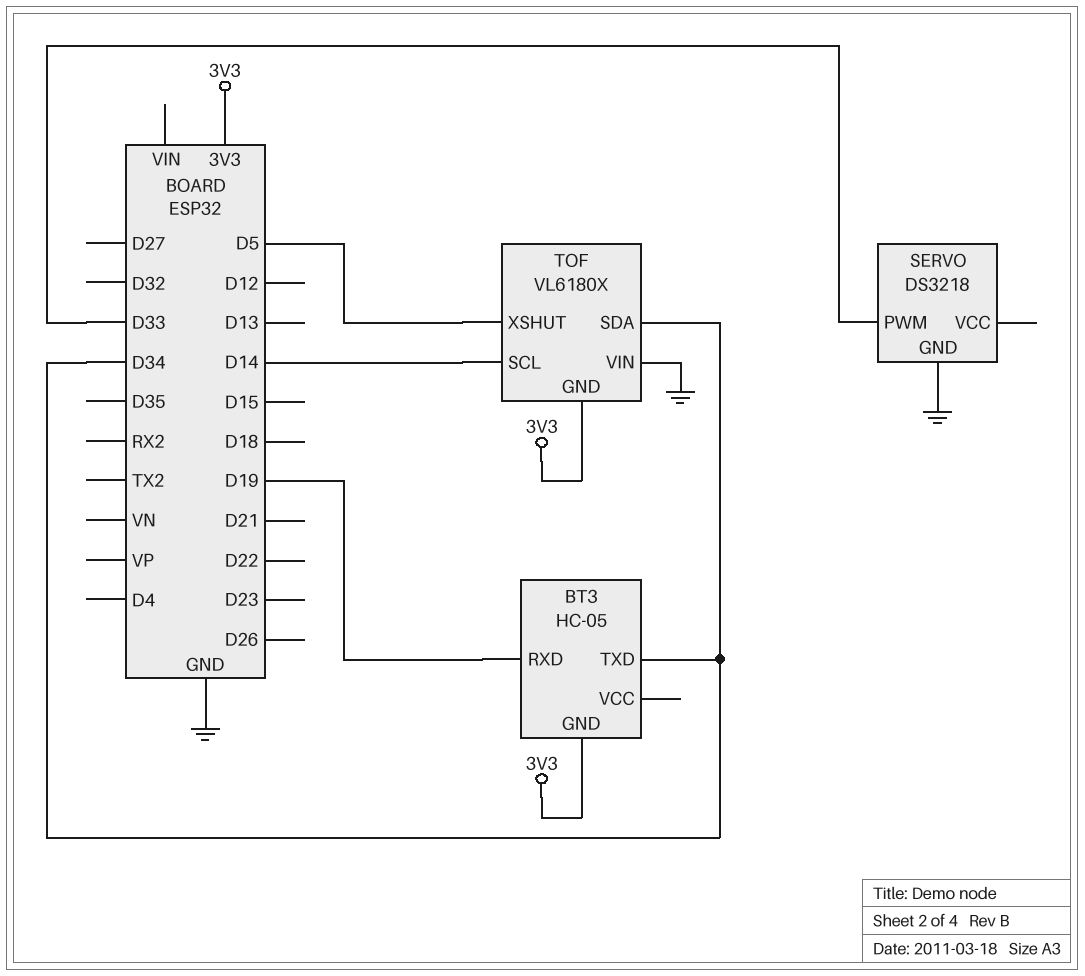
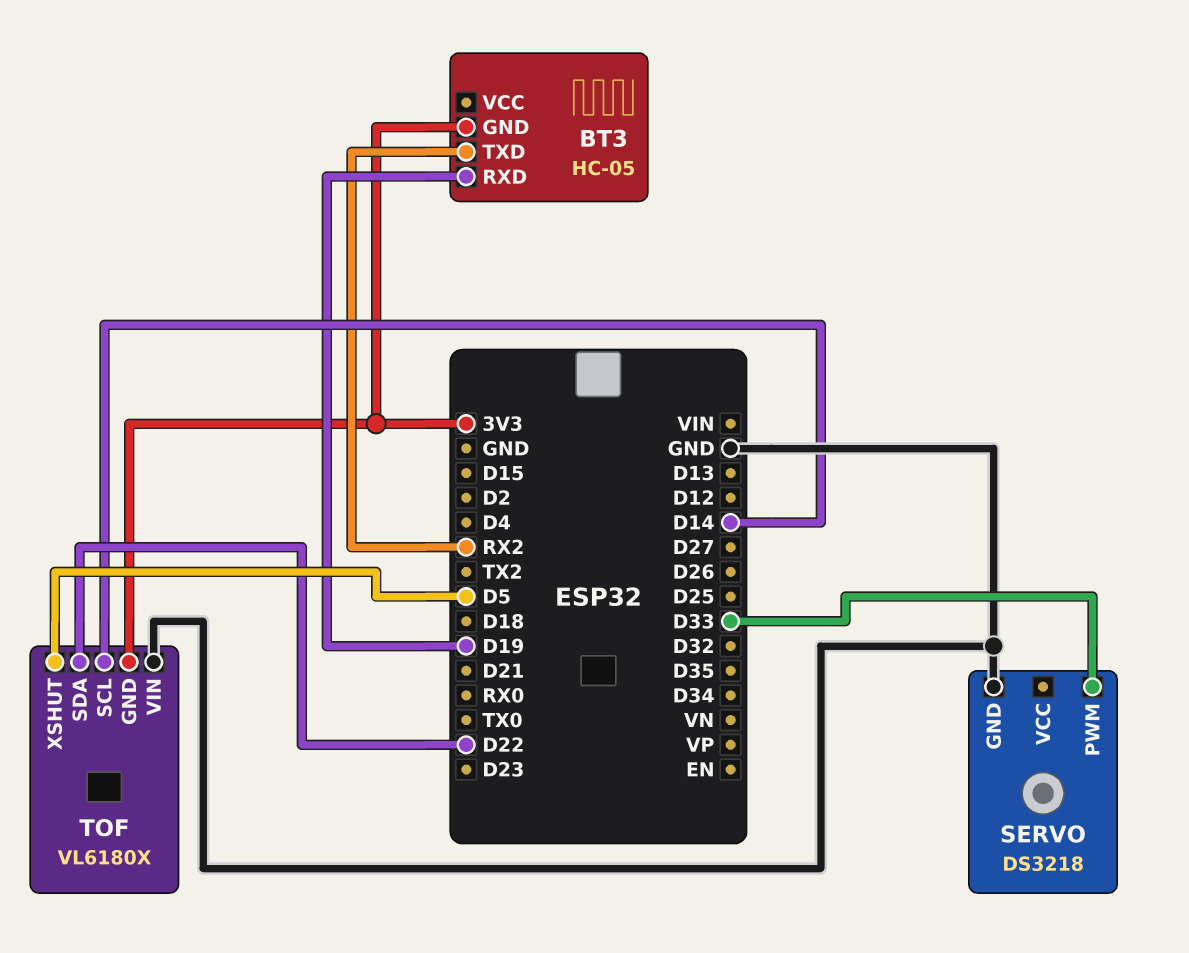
BT3 pin TXD: D34 -> RX2
TOF pin SDA: D34 -> D22

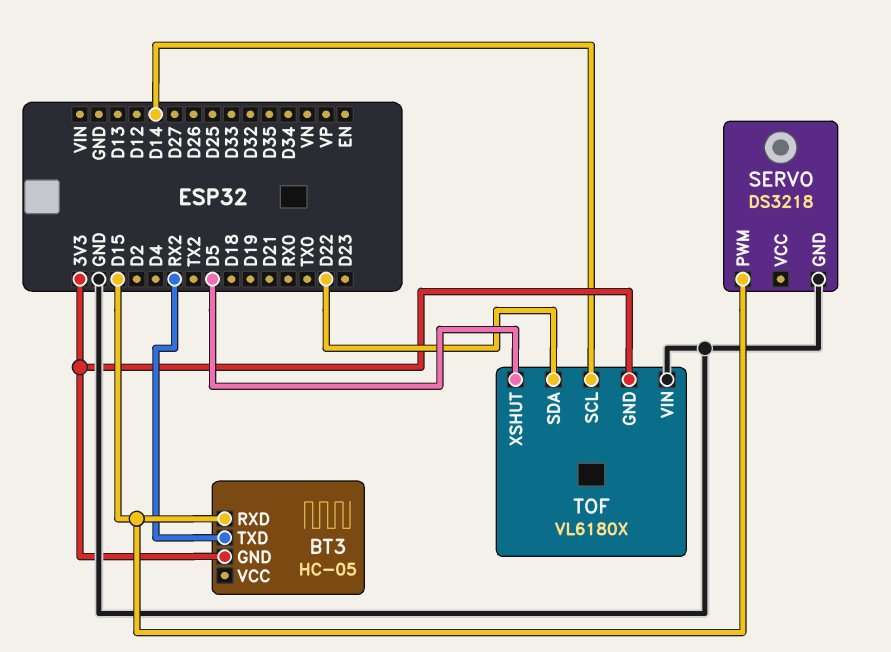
BT3 pin RXD: D19 -> D15
SERVO pin PWM: D33 -> D15

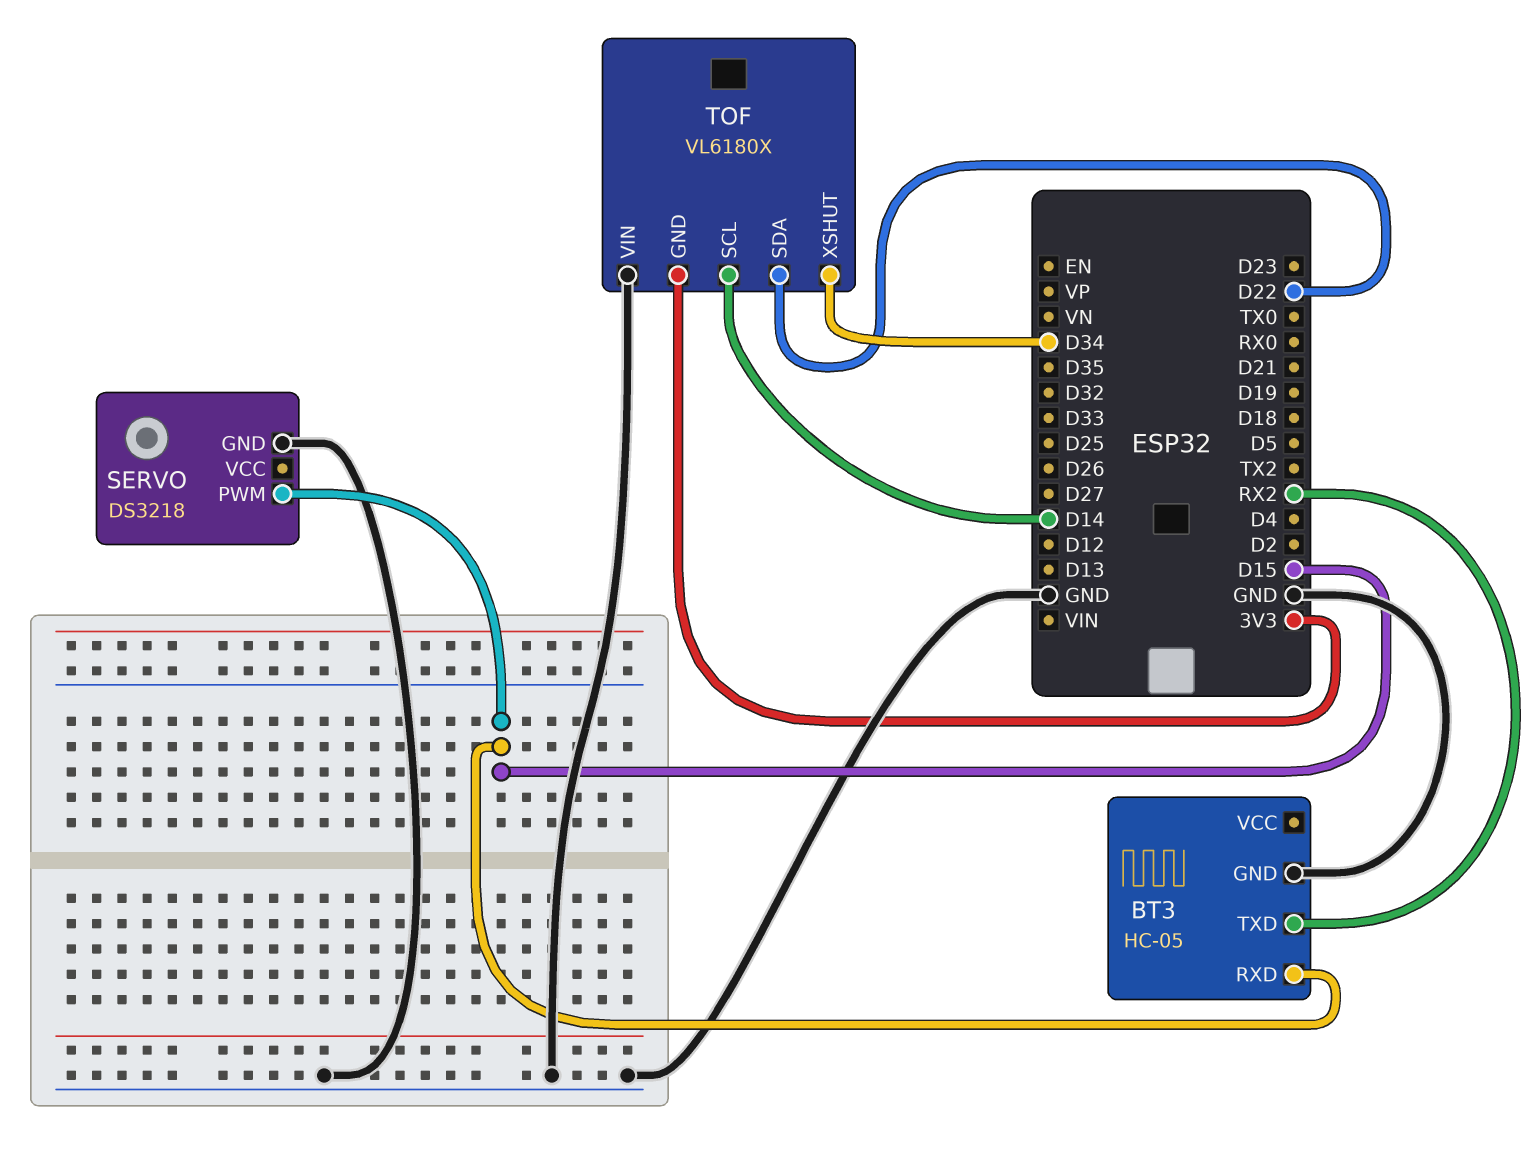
BT3 pin GND: 3V3 -> GND
TOF pin XSHUT: D5 -> D34

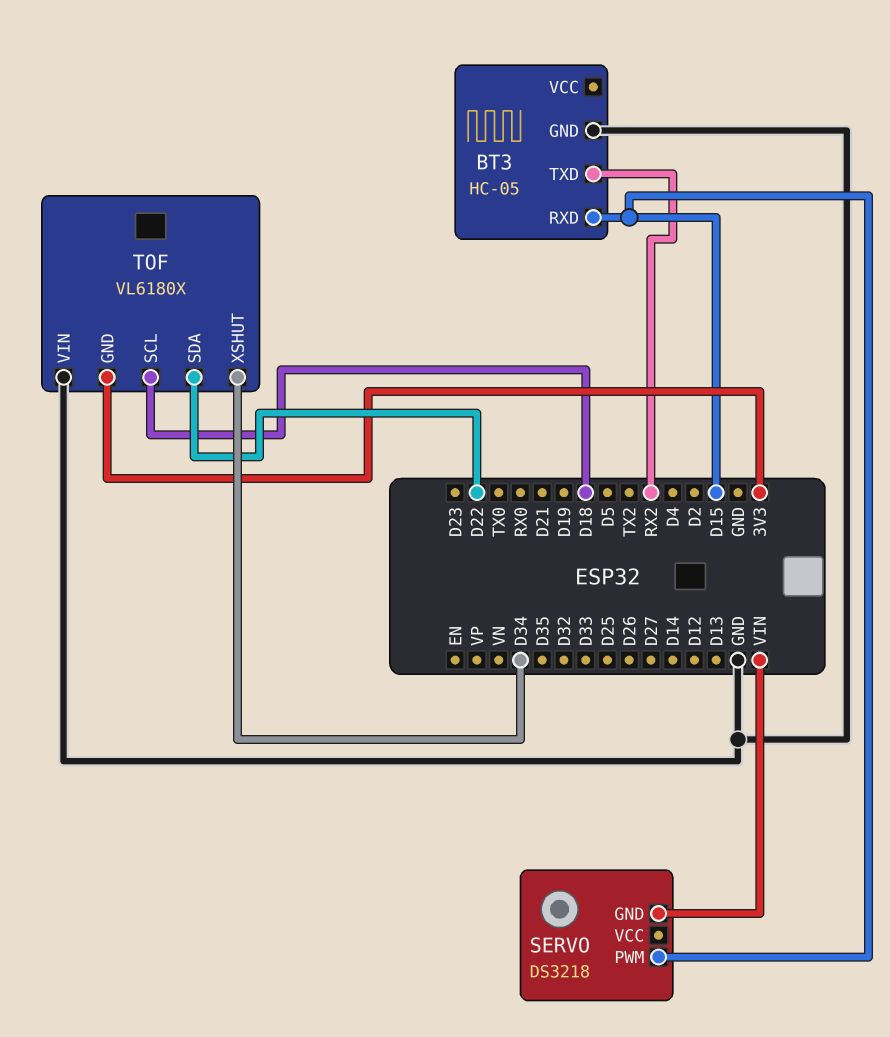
SERVO pin GND: GND -> VIN
TOF pin SCL: D14 -> D18

